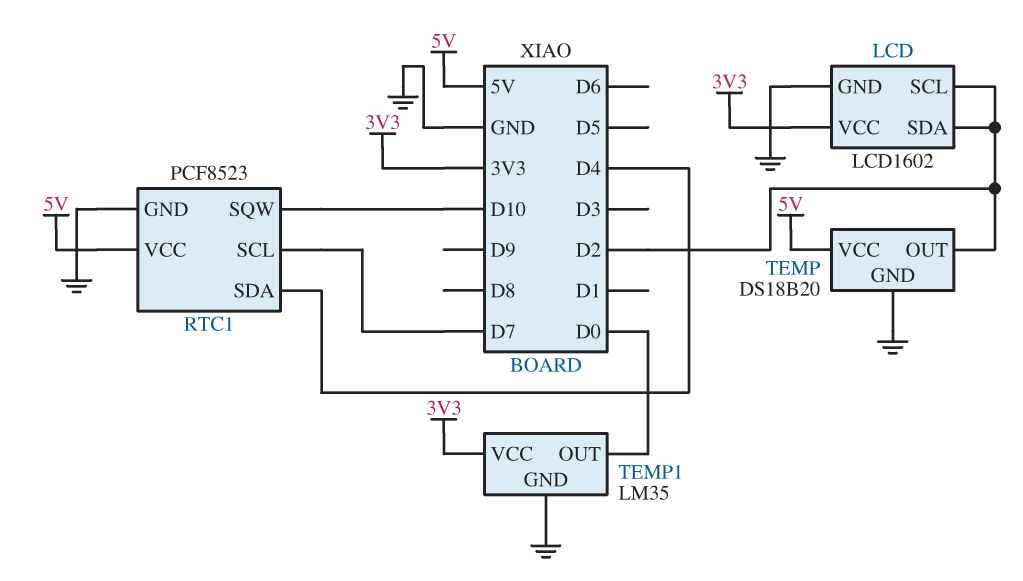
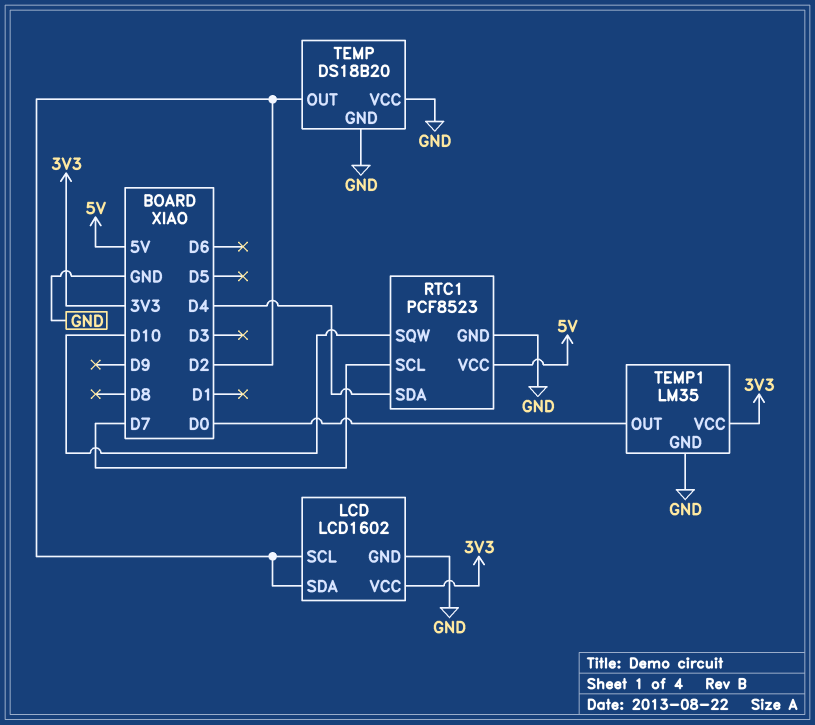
TEMP pin VCC: 5V -> GND

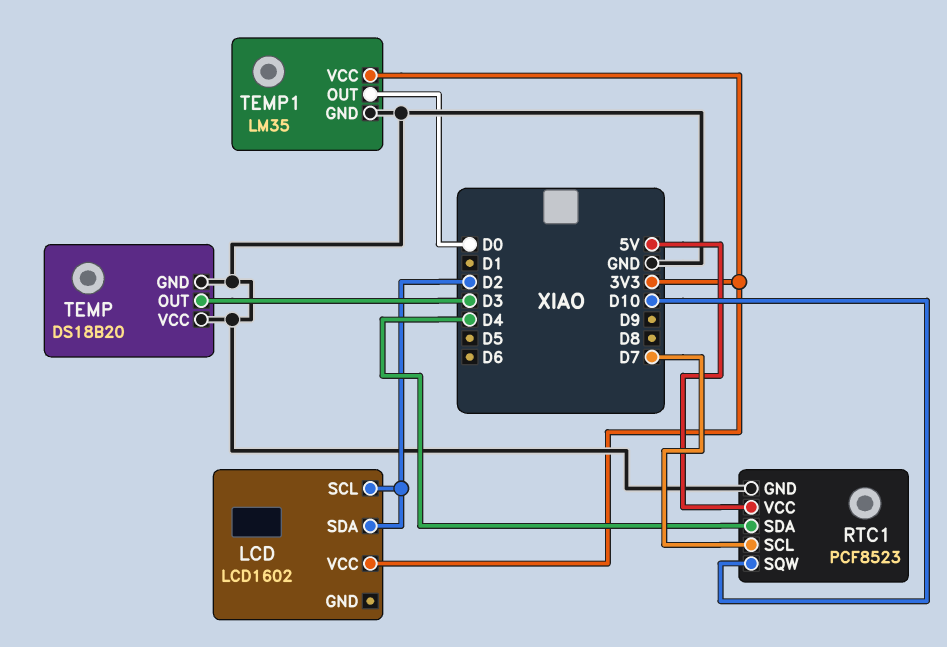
LCD pin GND: GND -> none
TEMP pin OUT: D2 -> D3

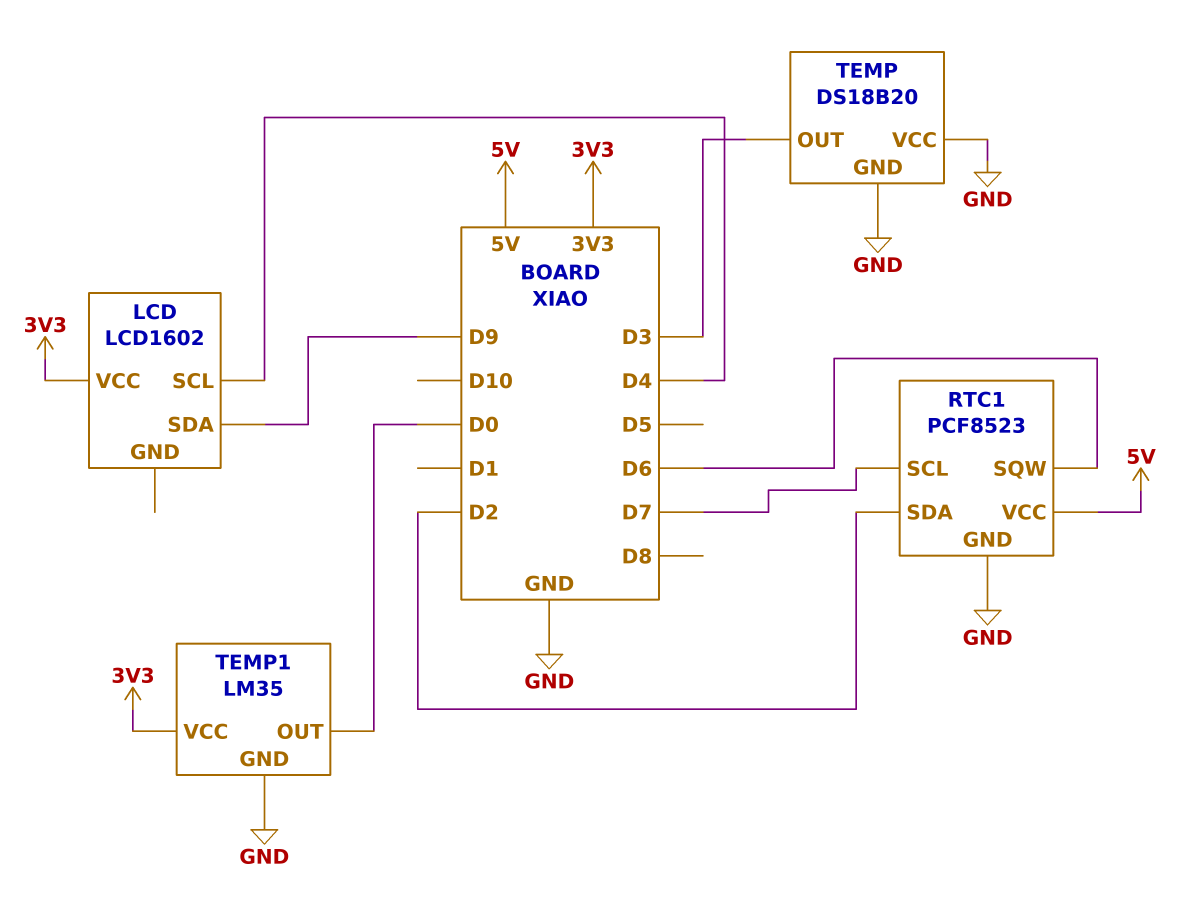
LCD pin SCL: D2 -> D4
LCD pin SDA: D2 -> D9
RTC1 pin SDA: D4 -> D2
RTC1 pin SQW: D10 -> D6

